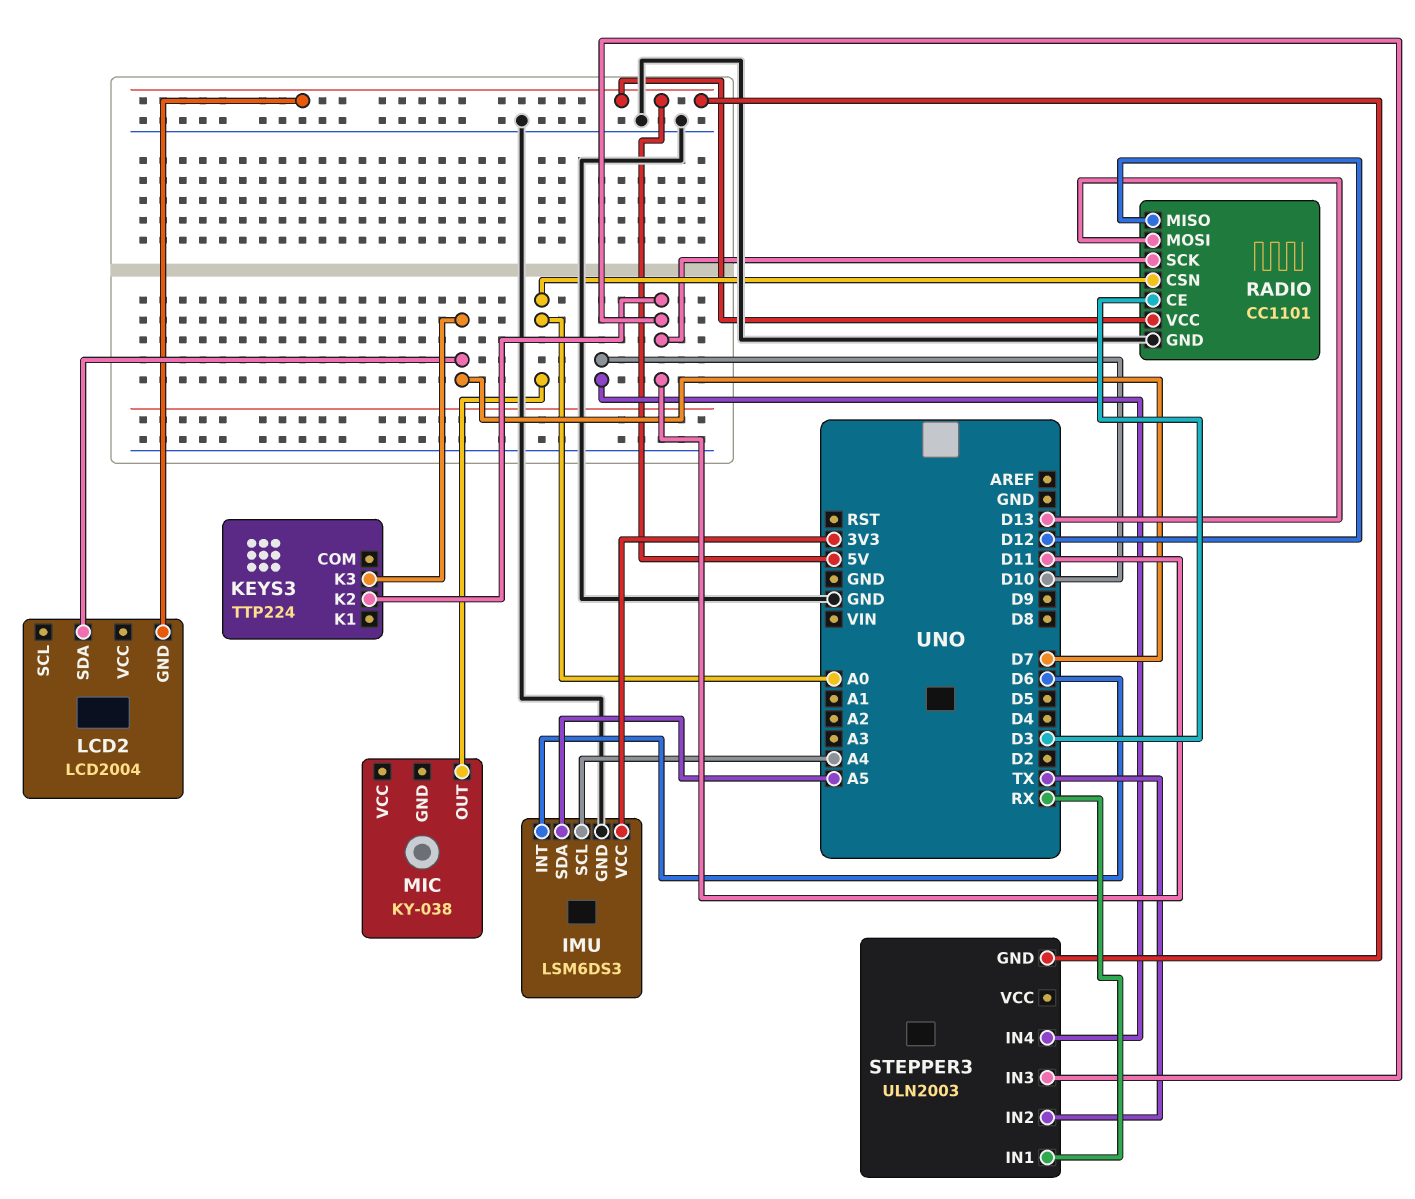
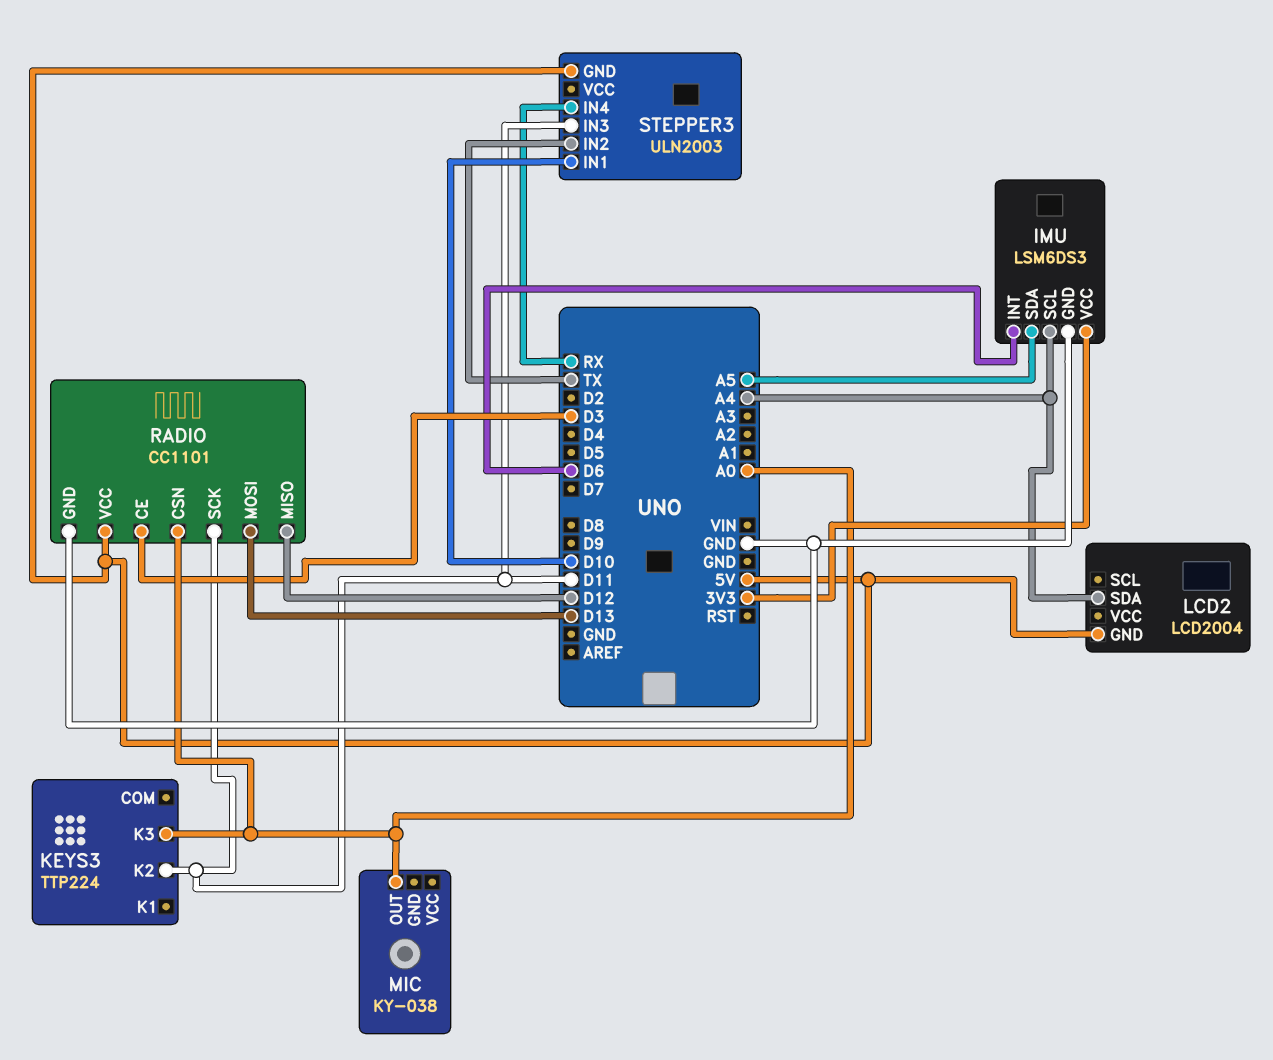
KEYS3 pin K3: D7 -> A0
LCD2 pin SDA: D7 -> A4
STEPPER3 pin IN1: RX -> D10
STEPPER3 pin IN4: D10 -> RX

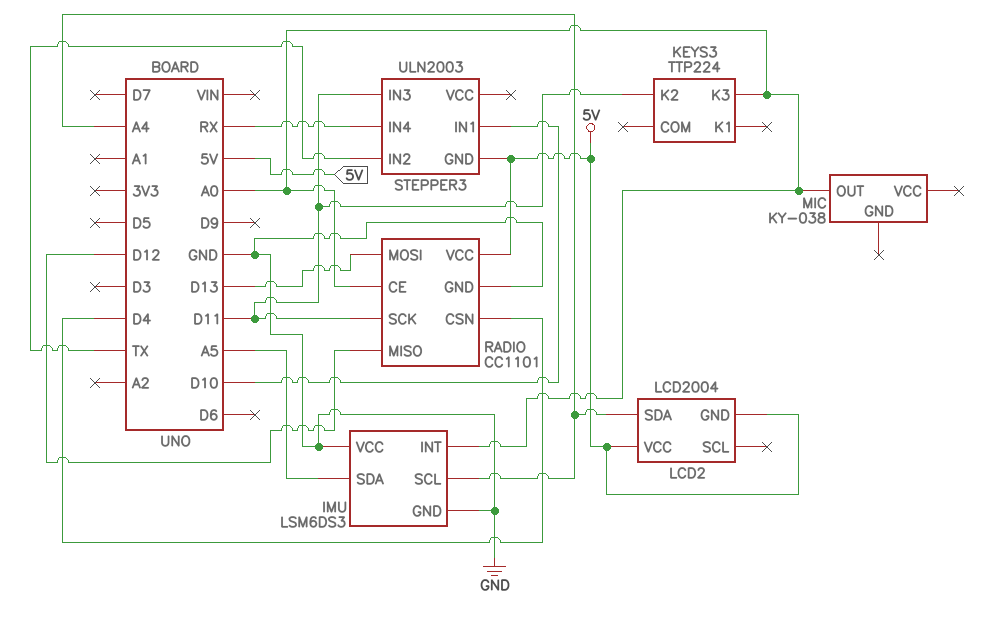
IMU pin INT: D6 -> A0
IMU pin VCC: 3V3 -> GND
LCD2 pin VCC: none -> 5V
RADIO pin CE: D3 -> A0
RADIO pin CSN: A0 -> D4

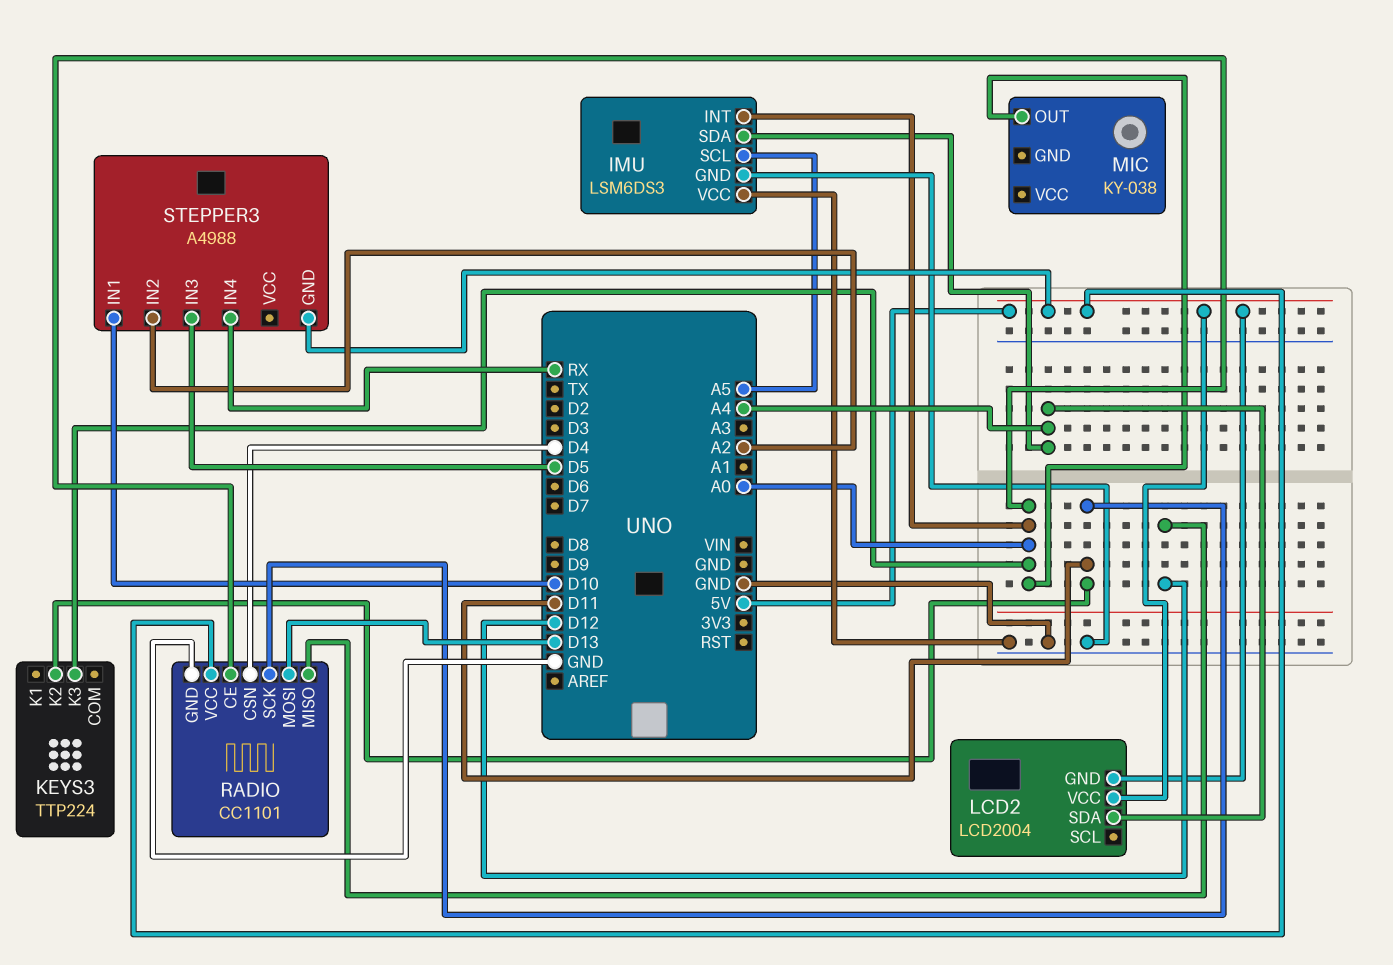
IMU pin SCL: A4 -> A5
IMU pin SDA: A5 -> A4
STEPPER3: ULN2003 -> A4988
STEPPER3 pin IN2: TX -> A2
STEPPER3 pin IN3: D11 -> D5

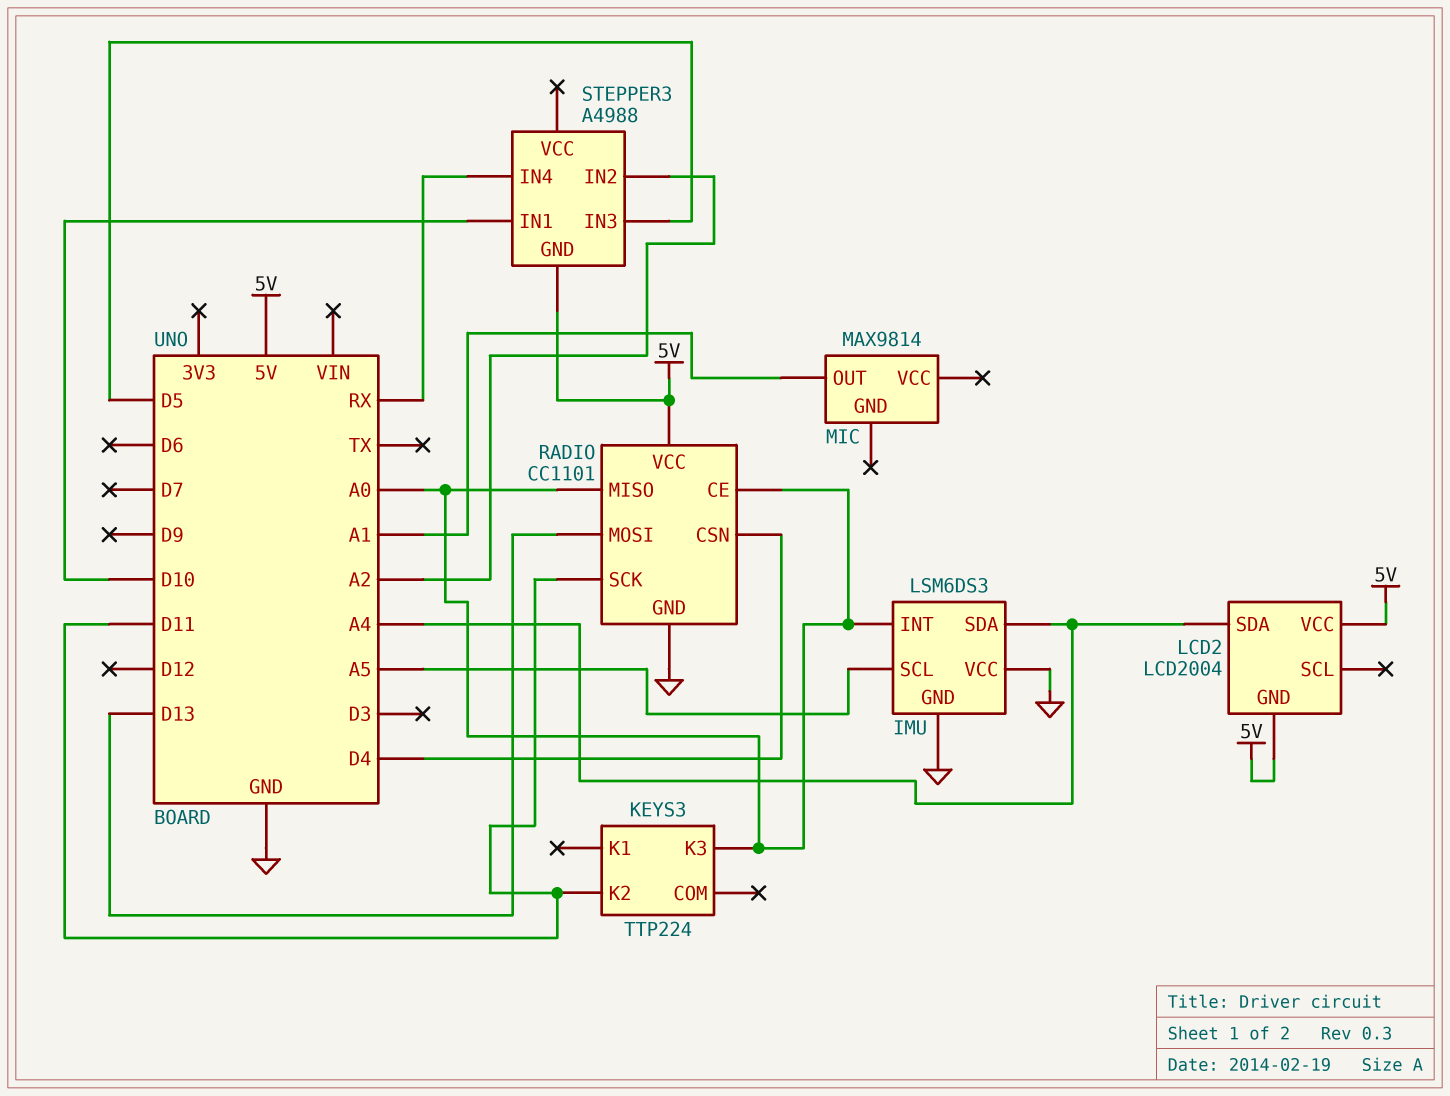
MIC: KY-038 -> MAX9814
MIC pin OUT: A0 -> A1
RADIO pin MISO: D12 -> A0

